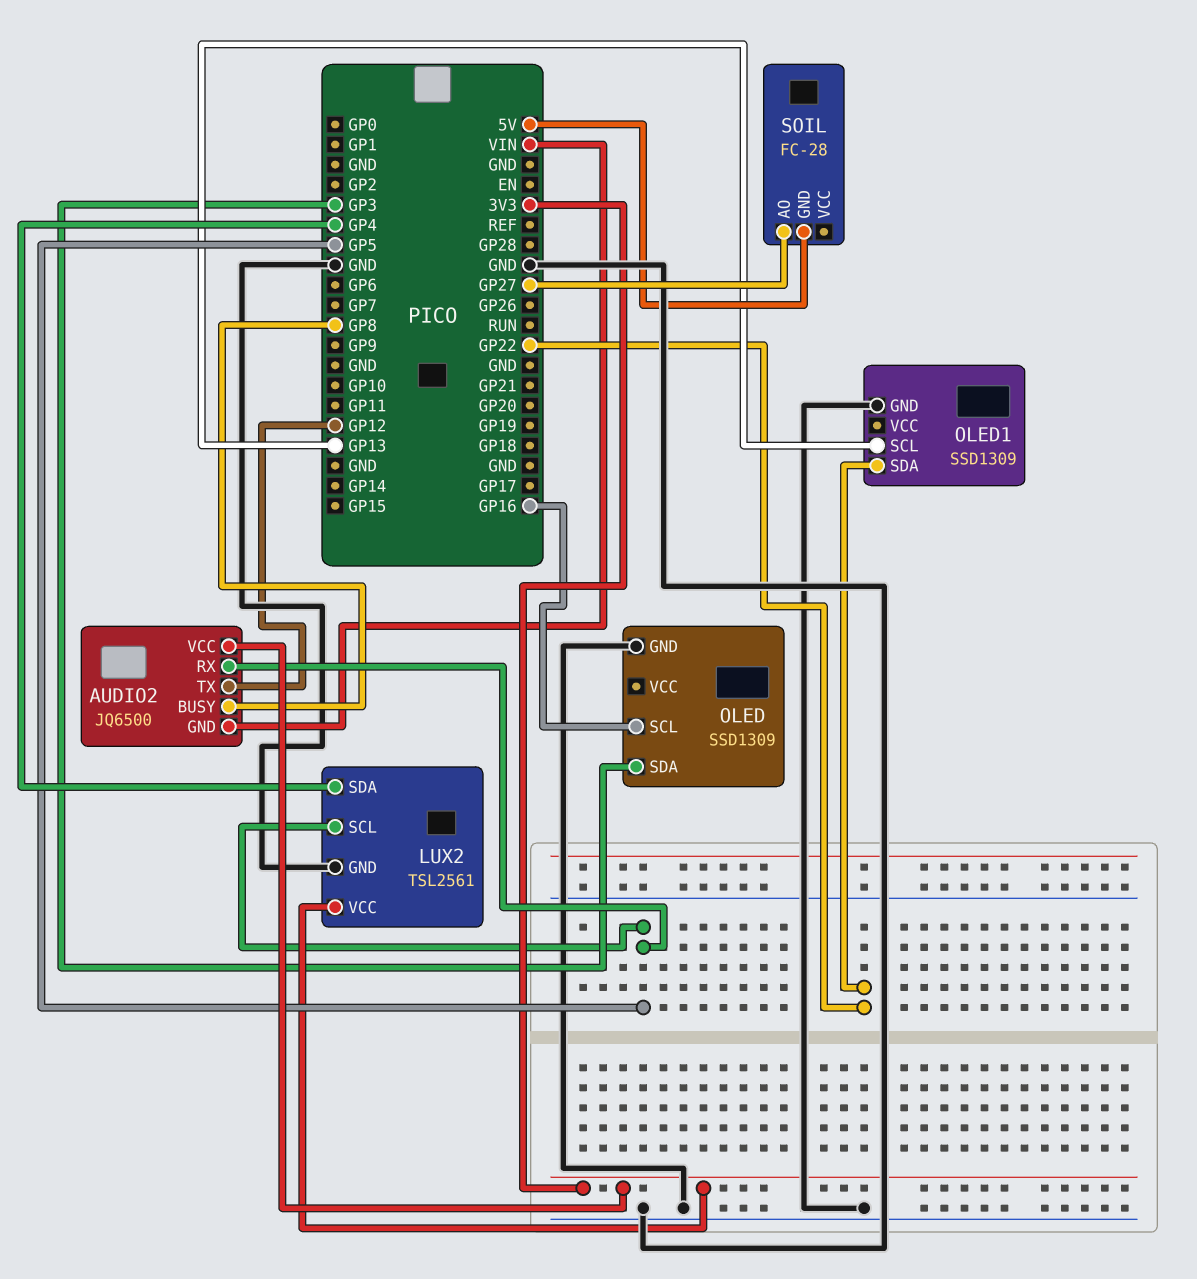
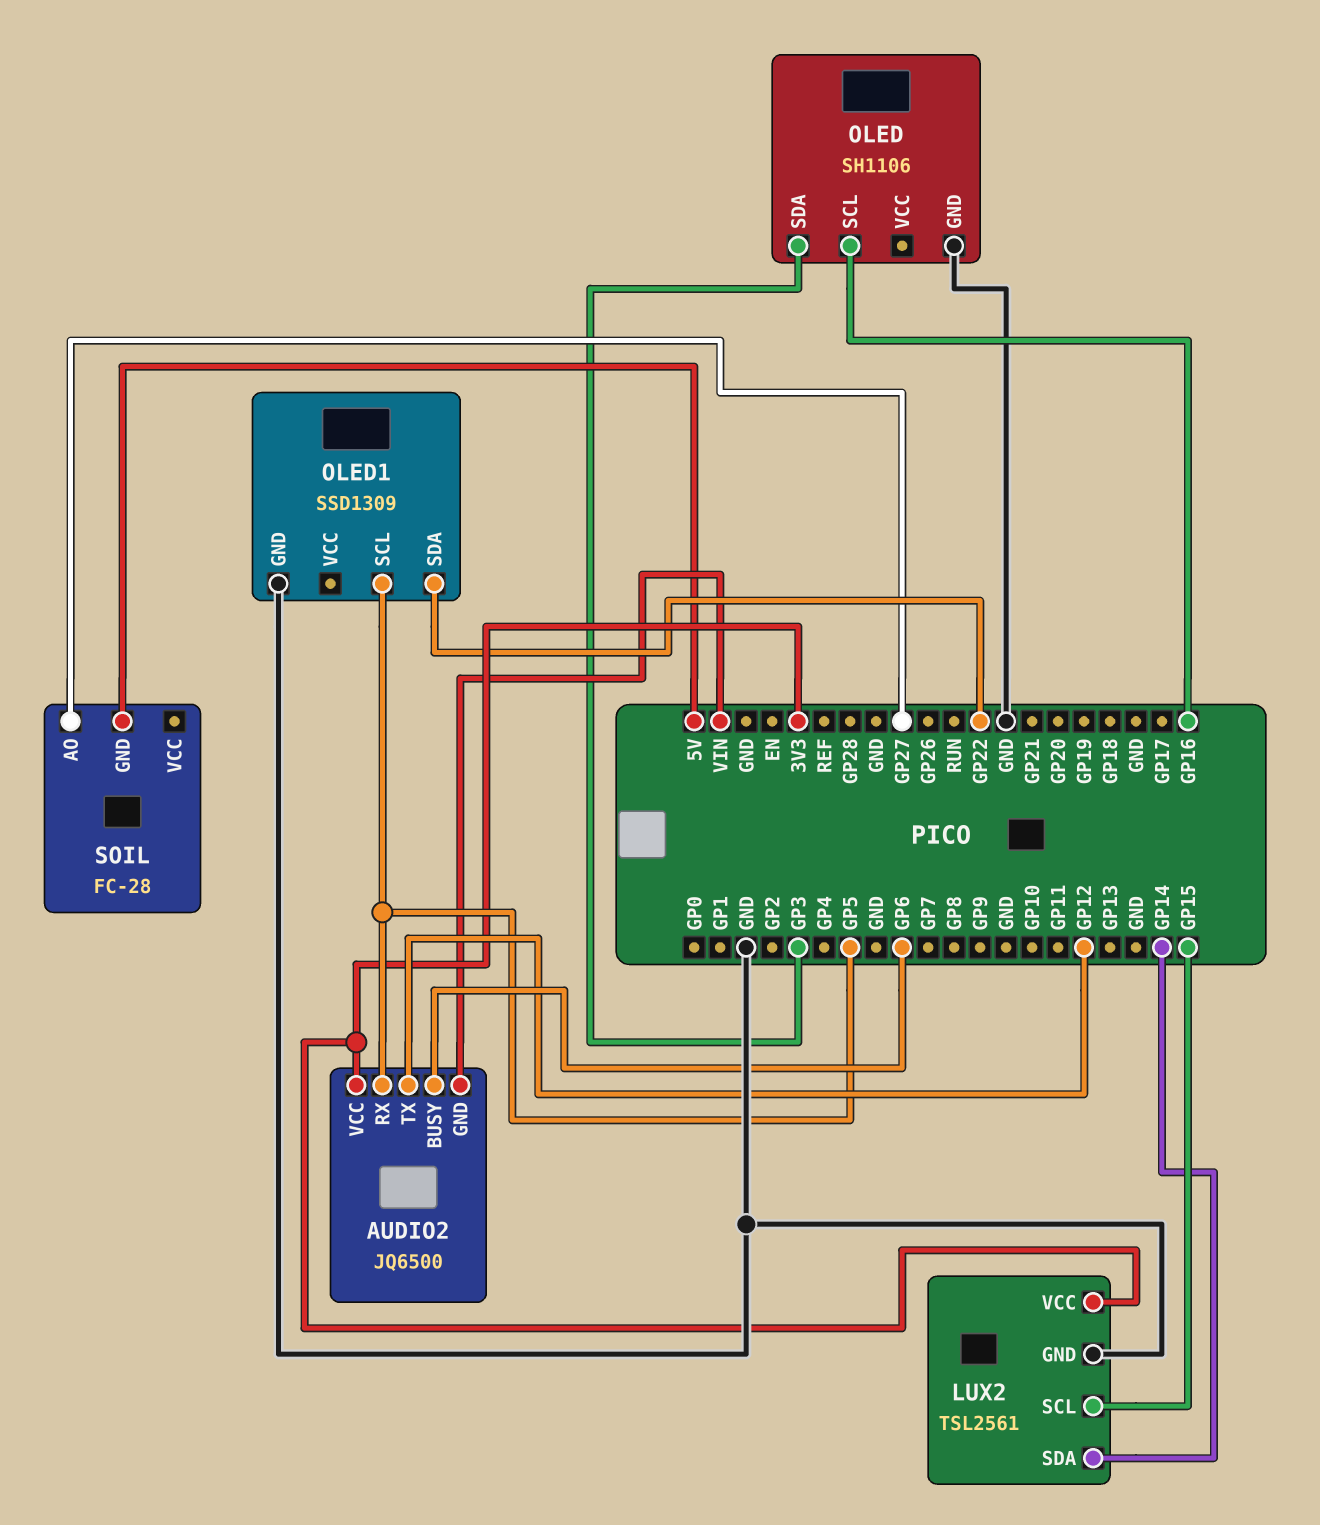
AUDIO2 pin BUSY: GP8 -> GP6
LUX2 pin SCL: GP5 -> GP15
LUX2 pin SDA: GP4 -> GP14
OLED: SSD1309 -> SH1106
OLED1 pin SCL: GP13 -> GP5

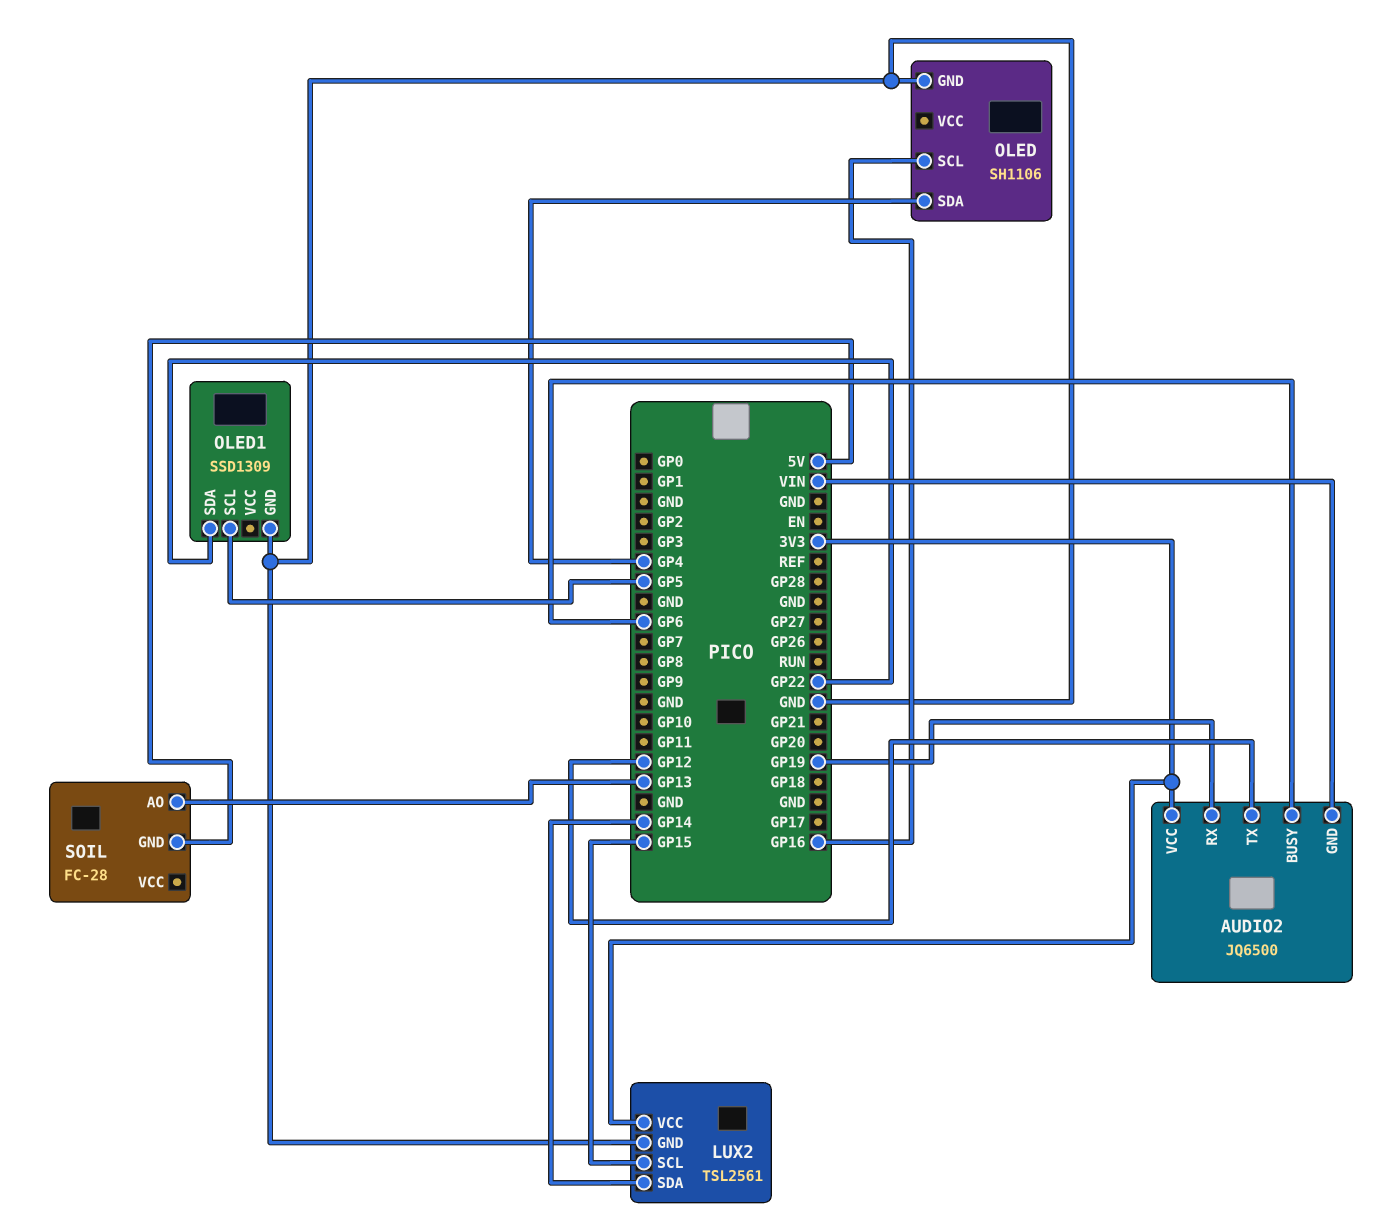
AUDIO2 pin RX: GP5 -> GP19
OLED pin SDA: GP3 -> GP4
SOIL pin AO: GP27 -> GP13

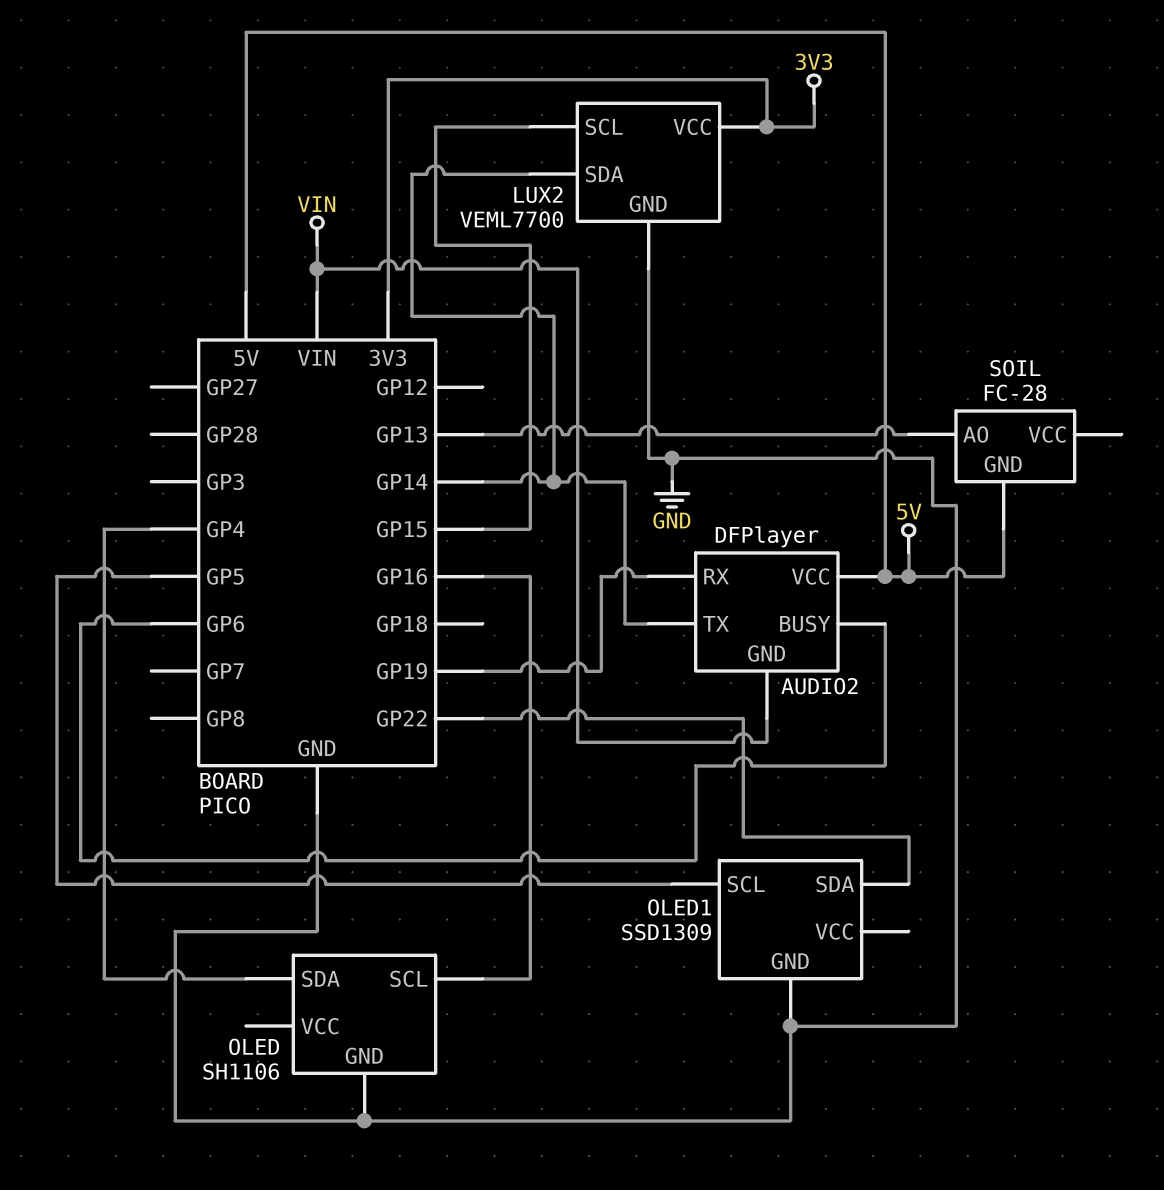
AUDIO2: JQ6500 -> DFPlayer
AUDIO2 pin TX: GP12 -> GP14
AUDIO2 pin VCC: 3V3 -> 5V
LUX2: TSL2561 -> VEML7700

